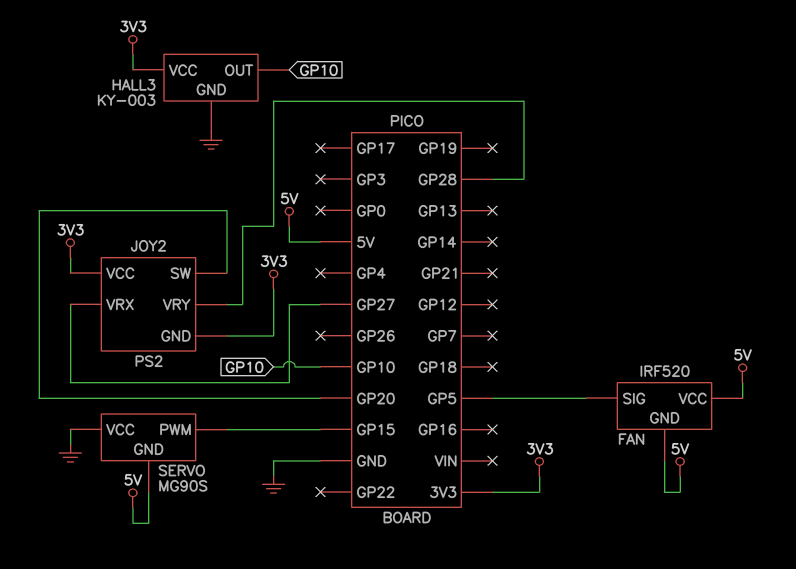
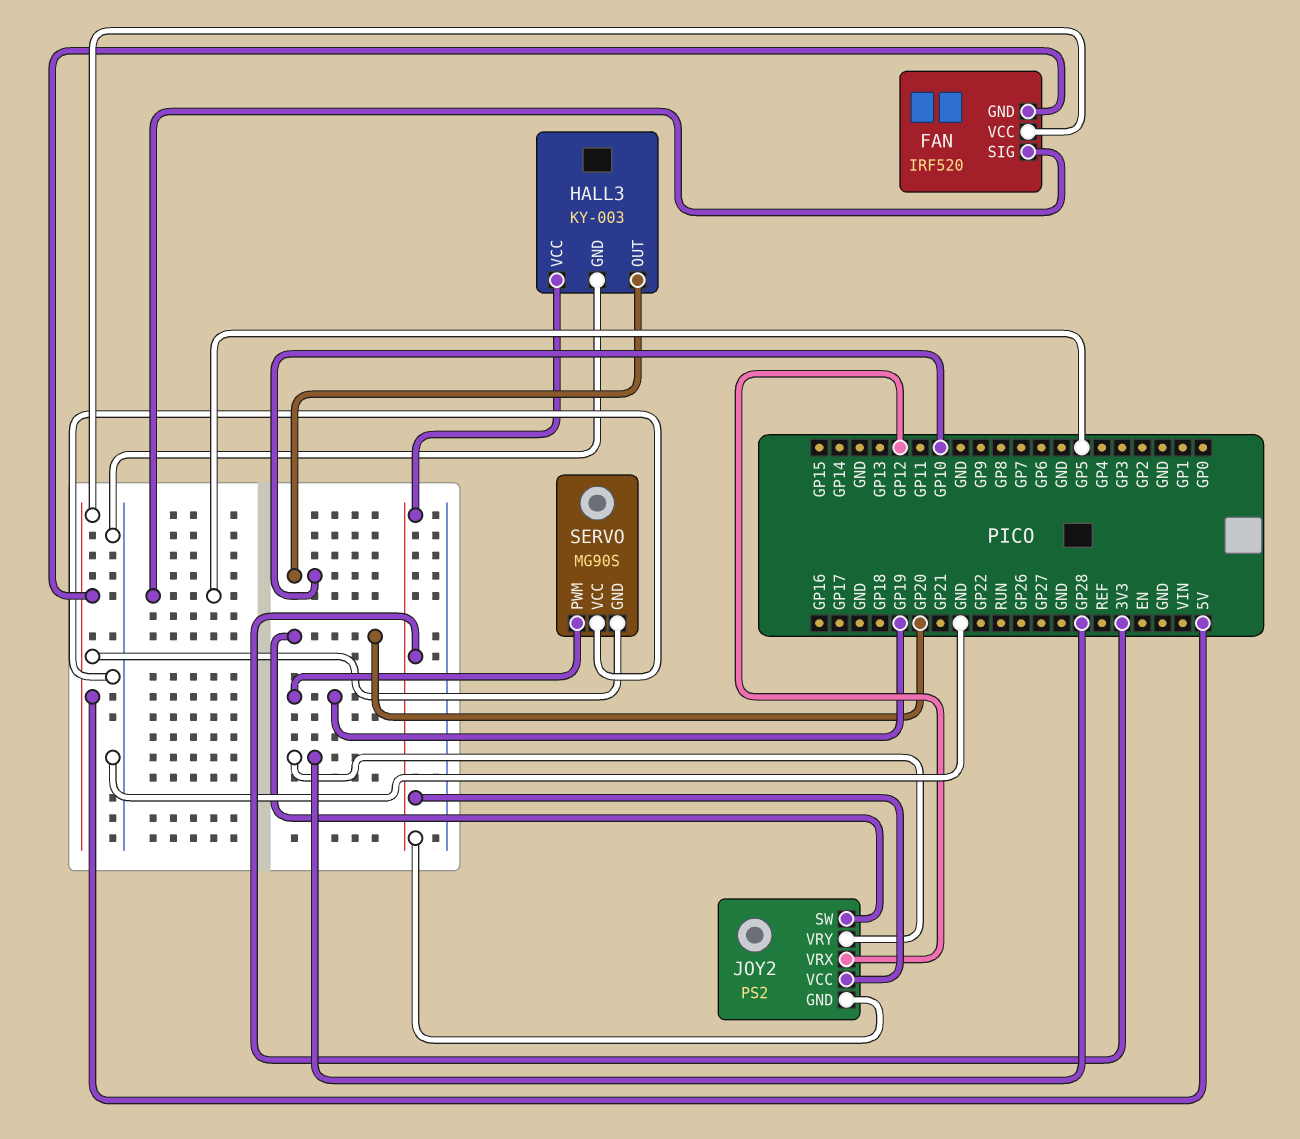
JOY2 pin VRX: GP27 -> GP12
SERVO pin PWM: GP15 -> GP19

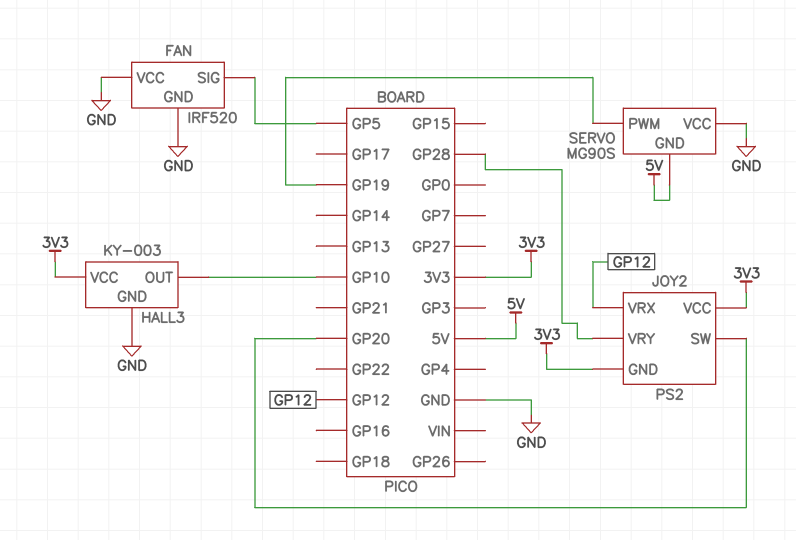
FAN pin GND: 5V -> GND
FAN pin VCC: 5V -> GND

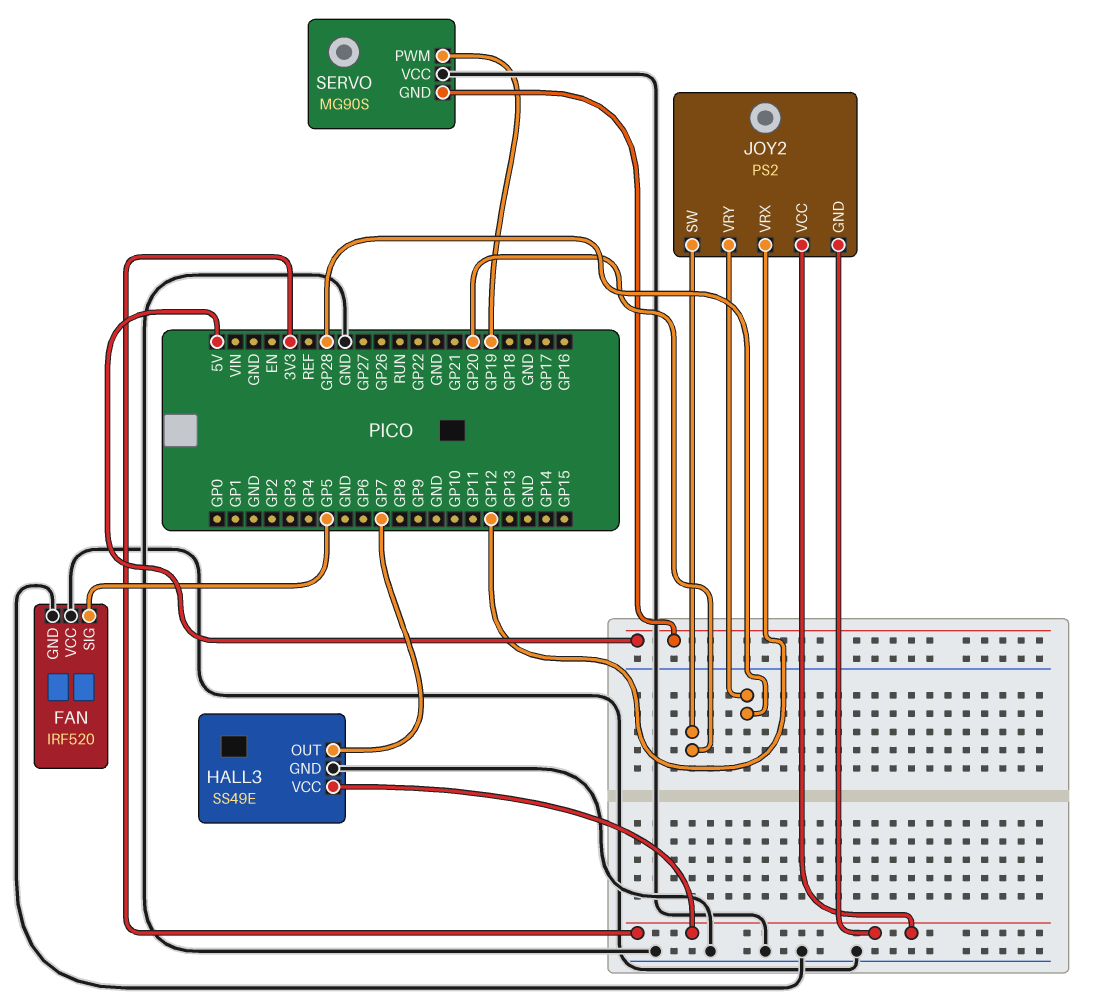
HALL3: KY-003 -> SS49E
HALL3 pin OUT: GP10 -> GP7

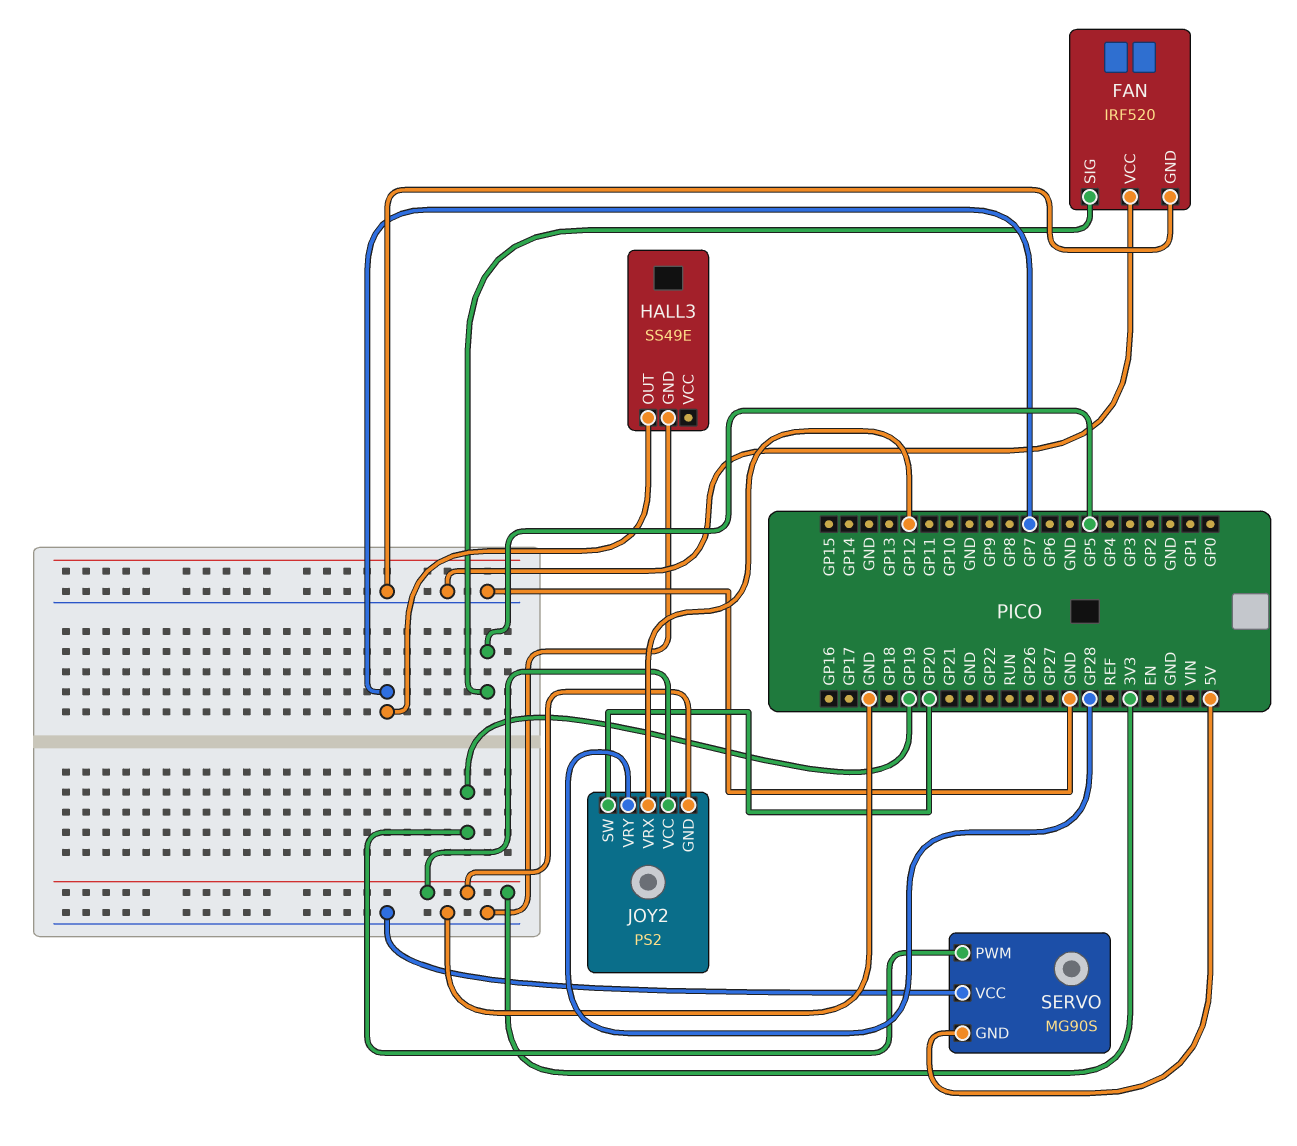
HALL3 pin VCC: 3V3 -> none

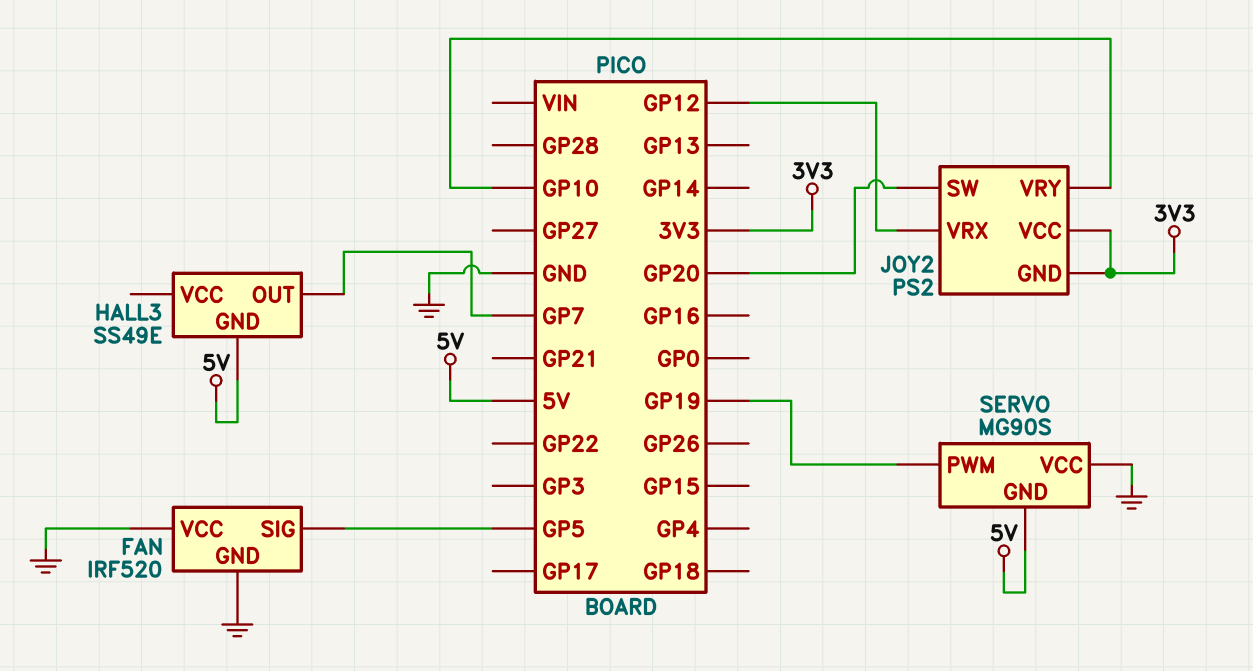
HALL3 pin GND: GND -> 5V
JOY2 pin VRY: GP28 -> GP10

